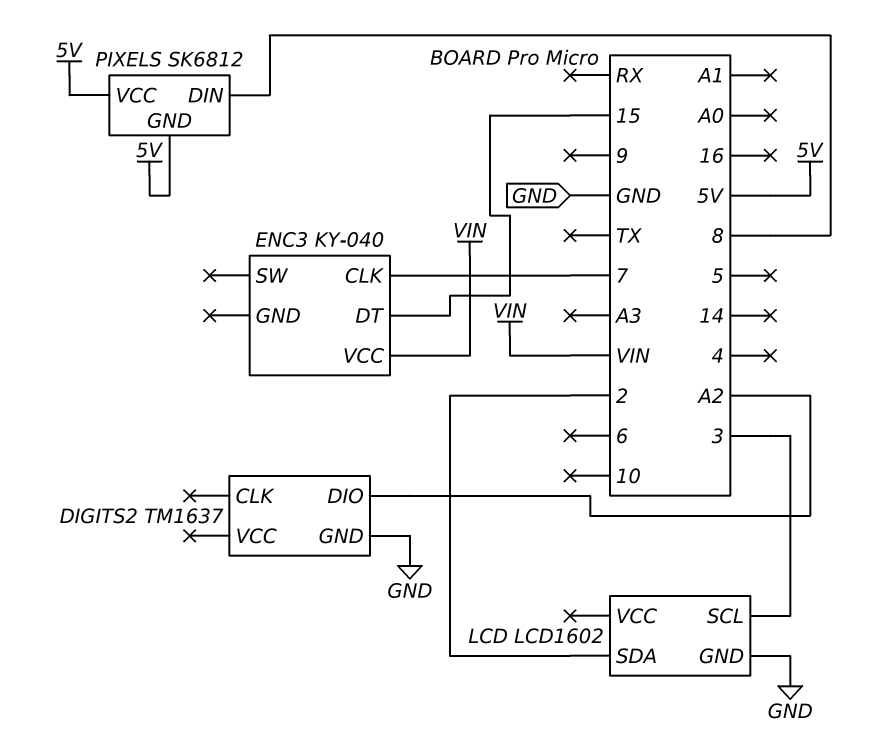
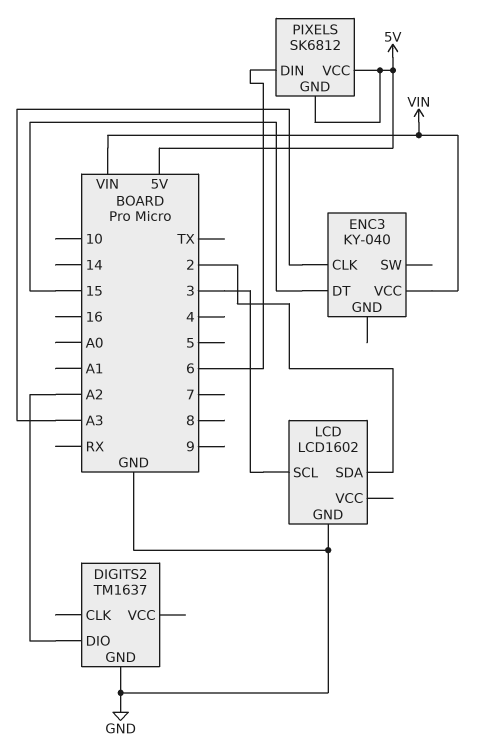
ENC3 pin CLK: 7 -> A3
PIXELS pin DIN: 8 -> 6

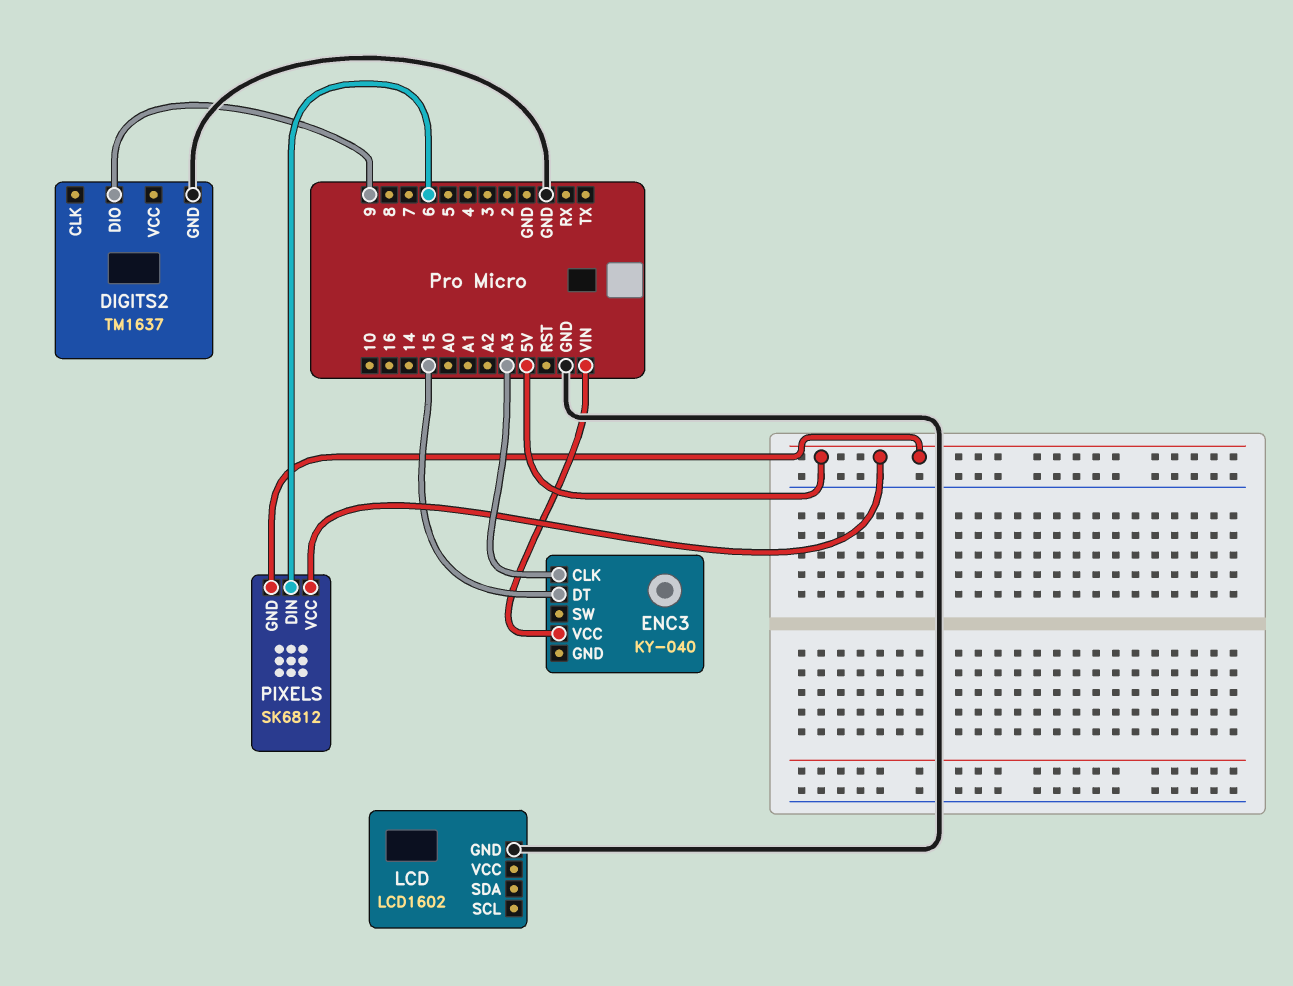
DIGITS2 pin DIO: A2 -> 9
LCD pin SCL: 3 -> none
LCD pin SDA: 2 -> none

